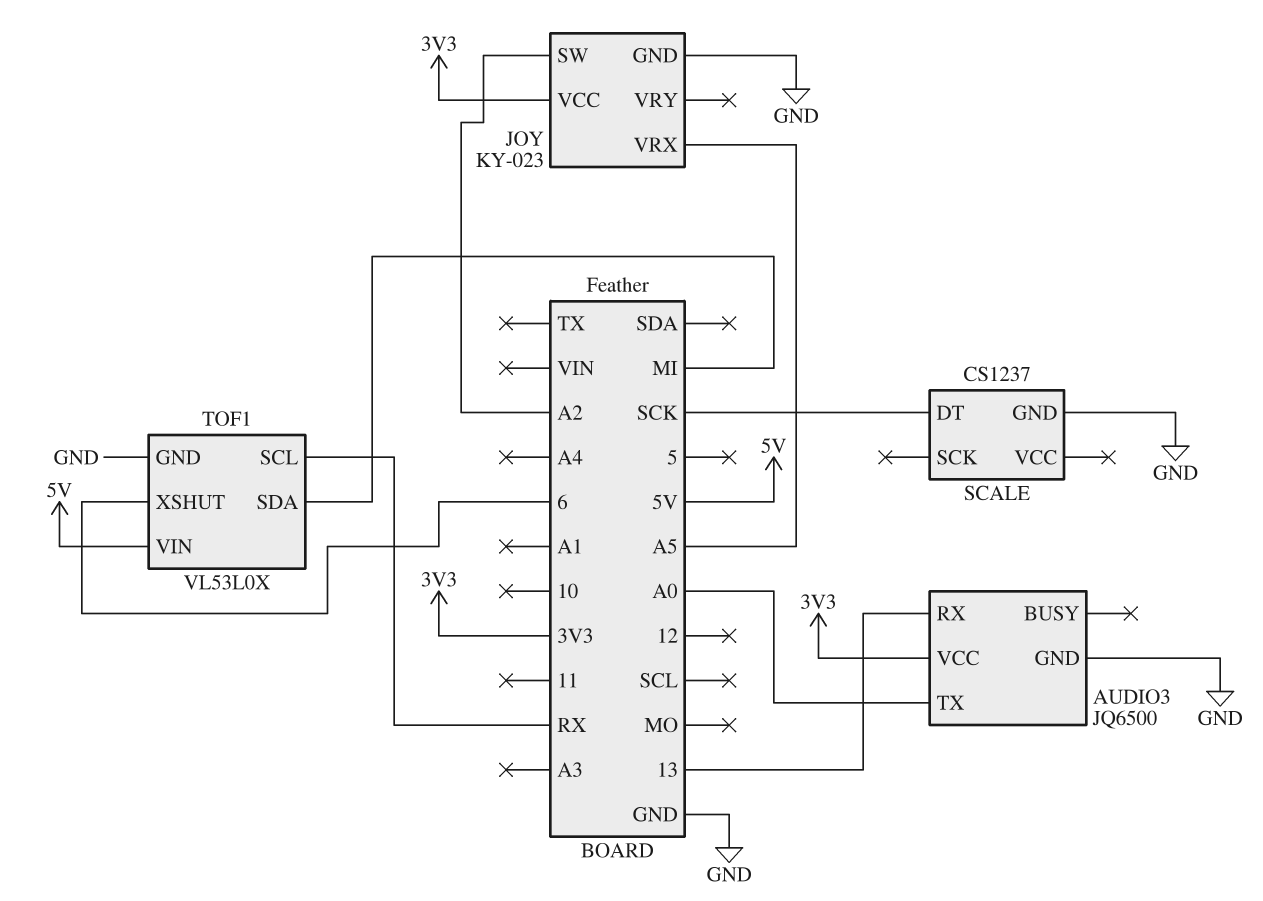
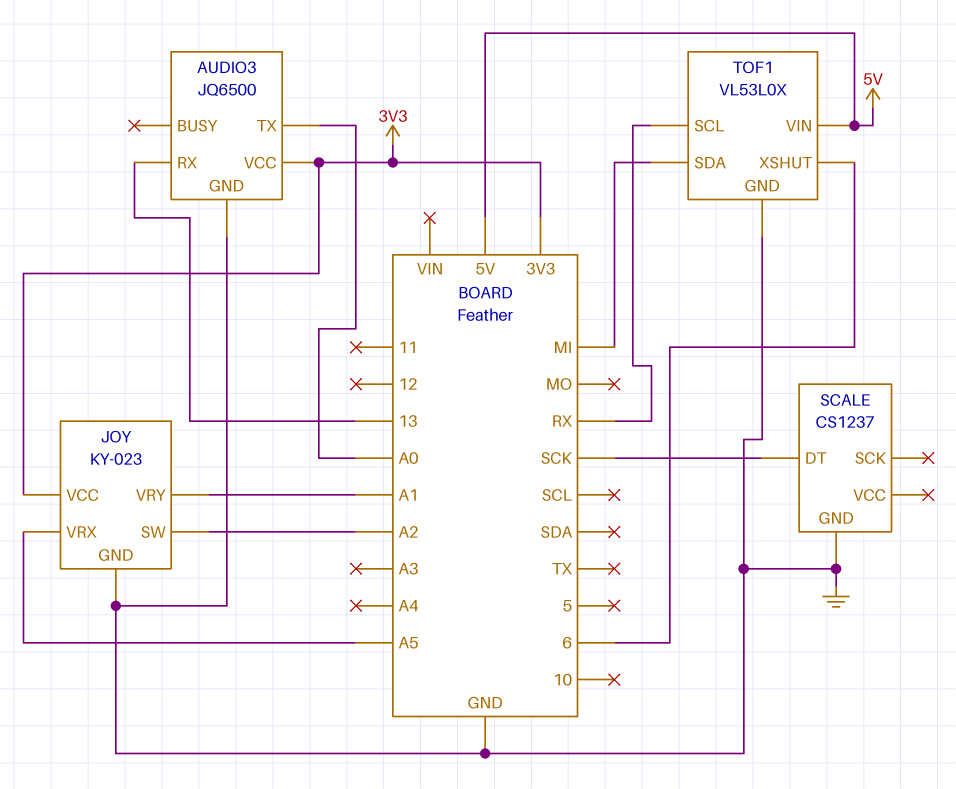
JOY pin VRY: none -> A1

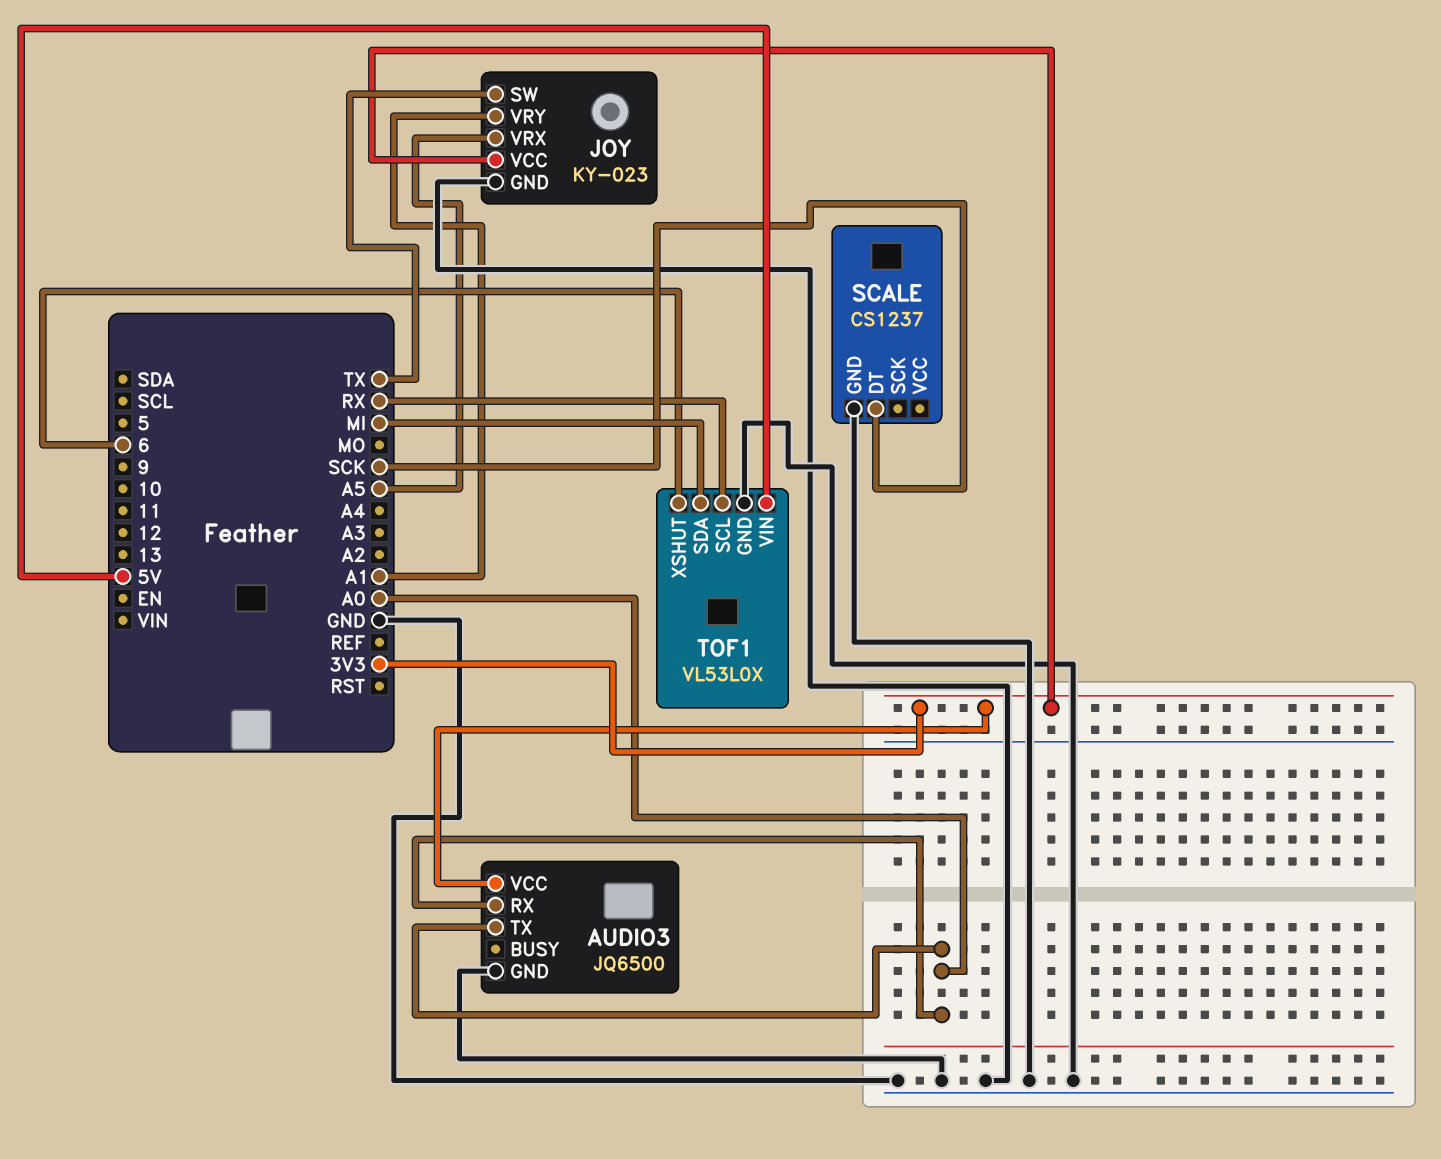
AUDIO3 pin RX: 13 -> A0
JOY pin SW: A2 -> TX

